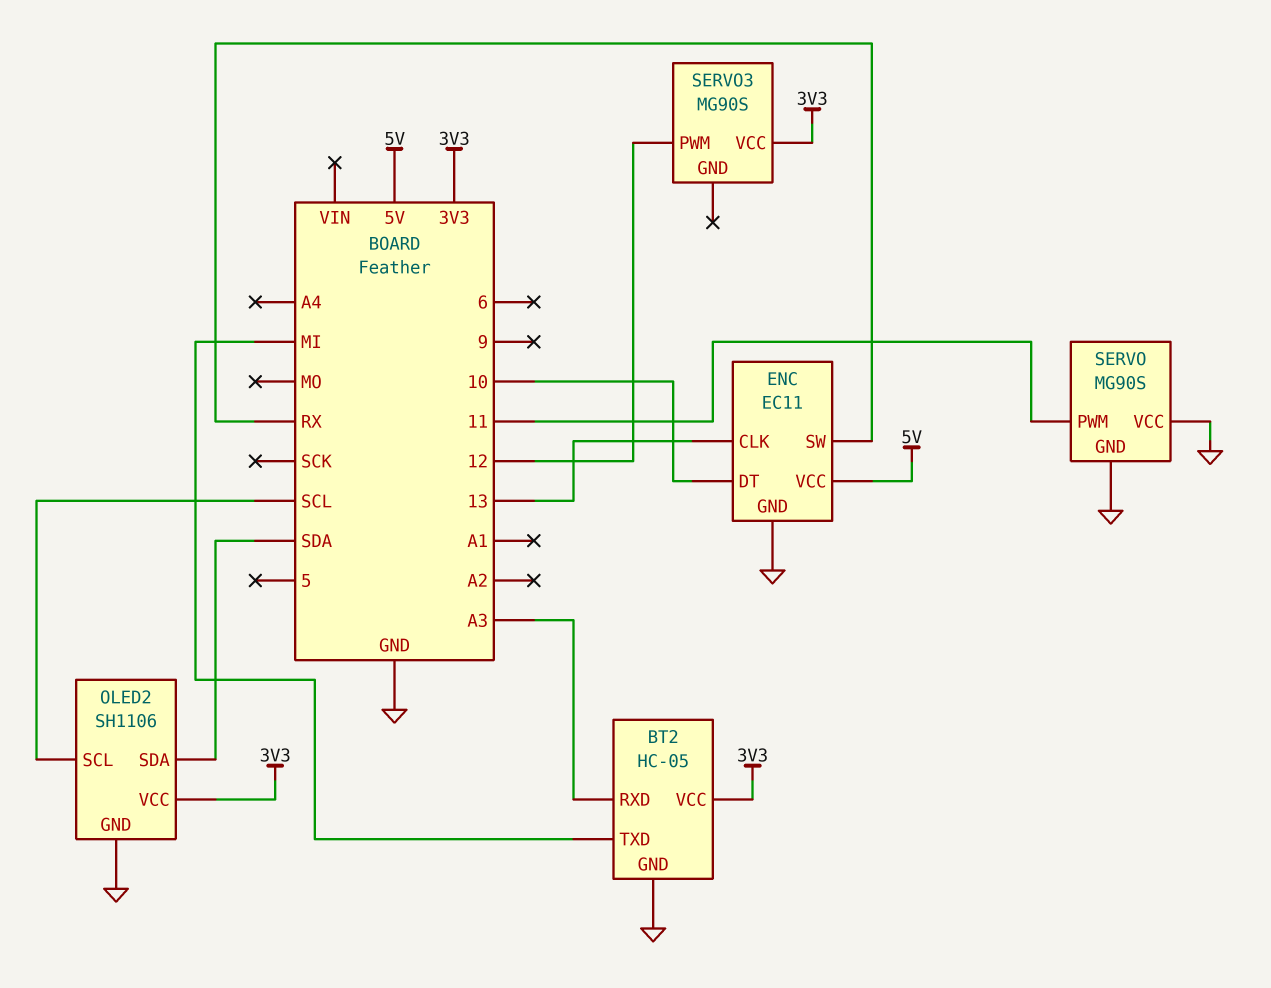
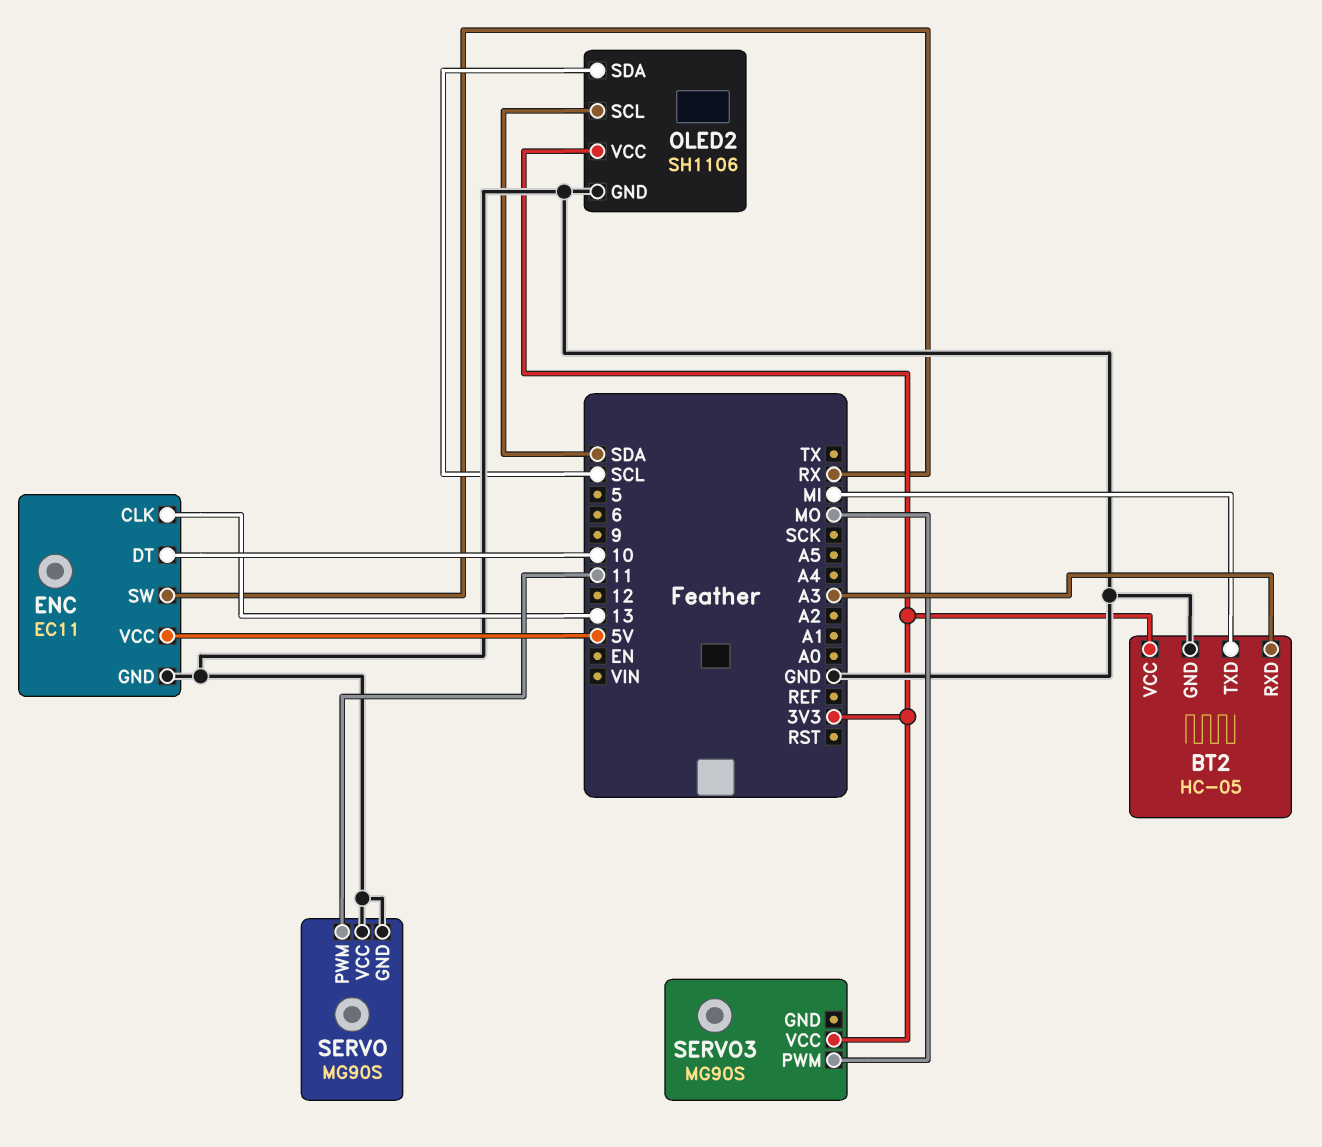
OLED2 pin SCL: SCL -> SDA
OLED2 pin SDA: SDA -> SCL
SERVO3 pin PWM: 12 -> MO

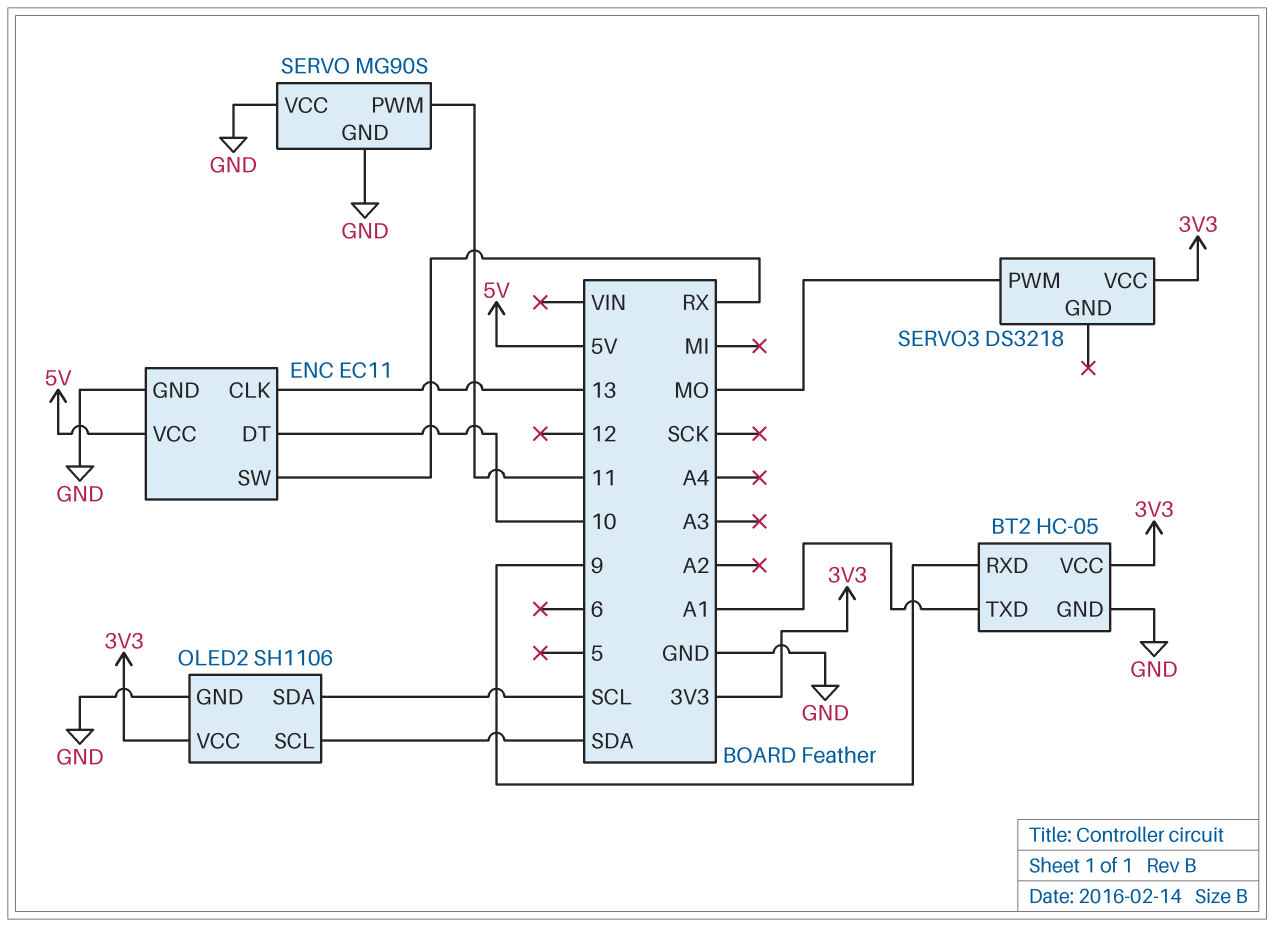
BT2 pin RXD: A3 -> 9
BT2 pin TXD: MI -> A1
SERVO3: MG90S -> DS3218

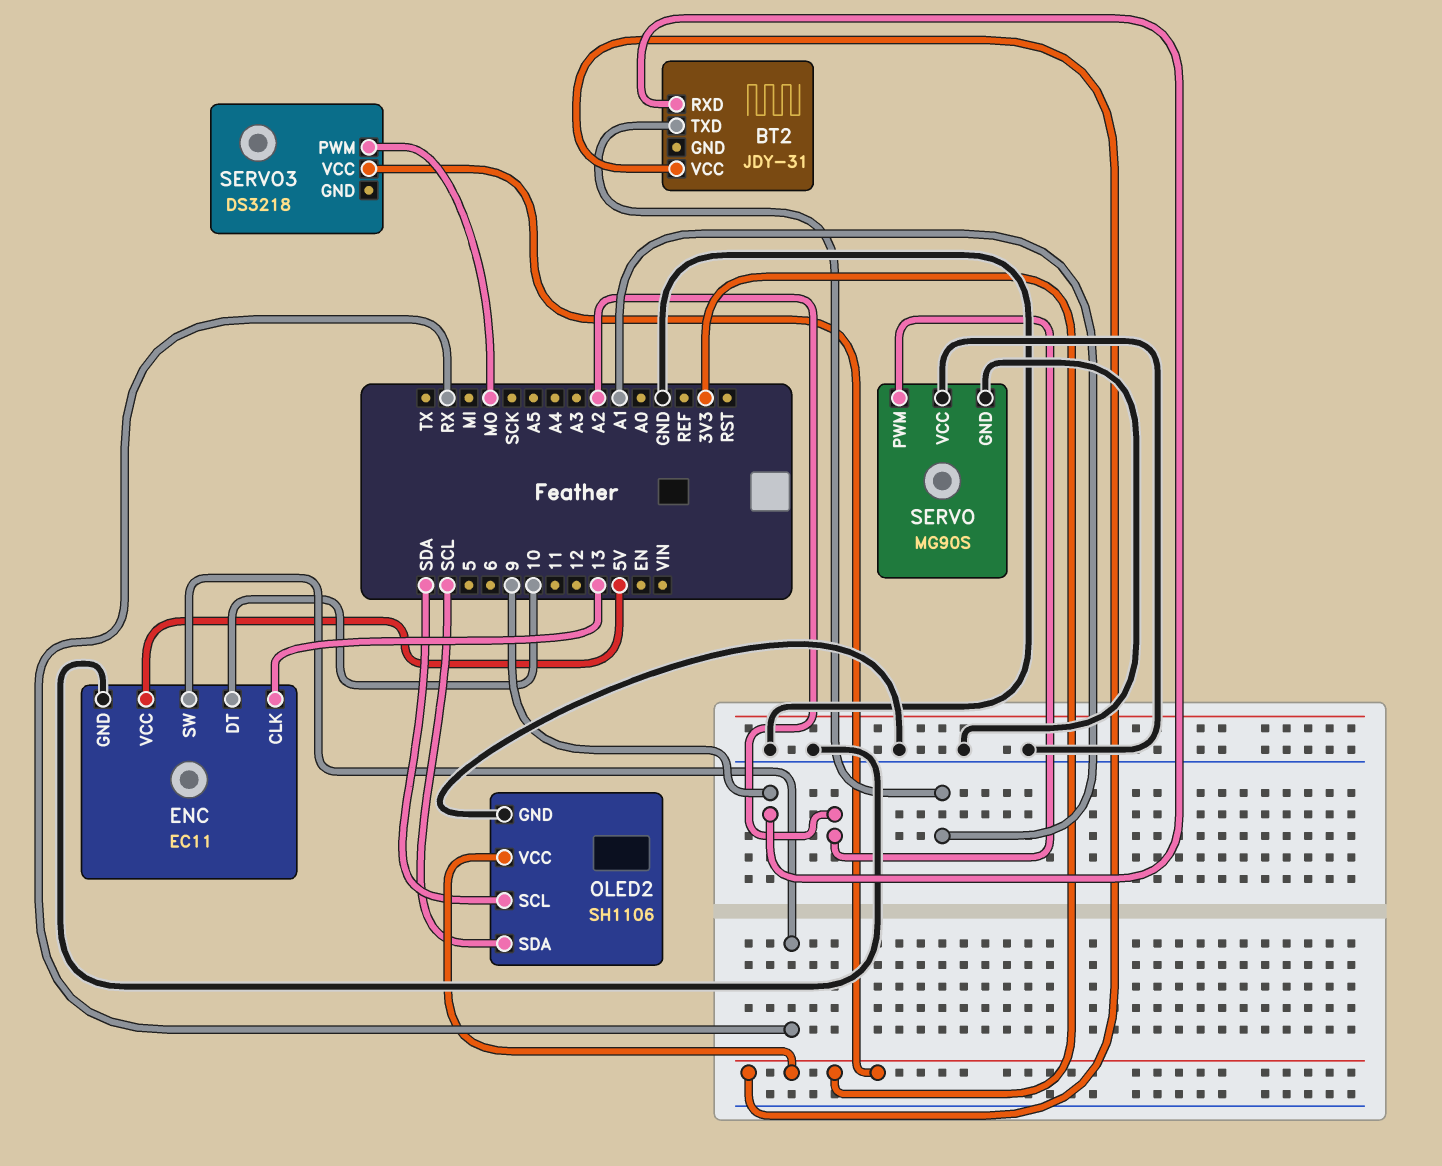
BT2: HC-05 -> JDY-31
BT2 pin GND: GND -> none
SERVO pin PWM: 11 -> A2

